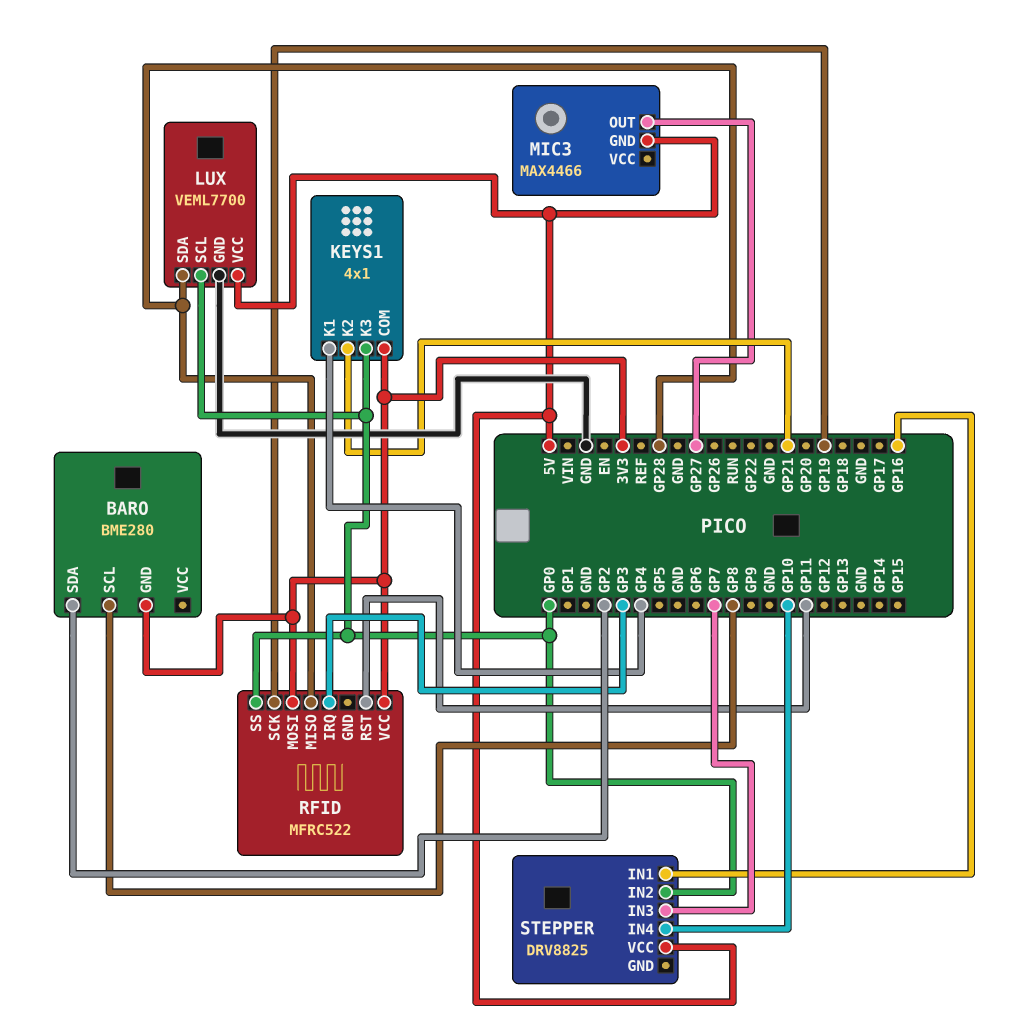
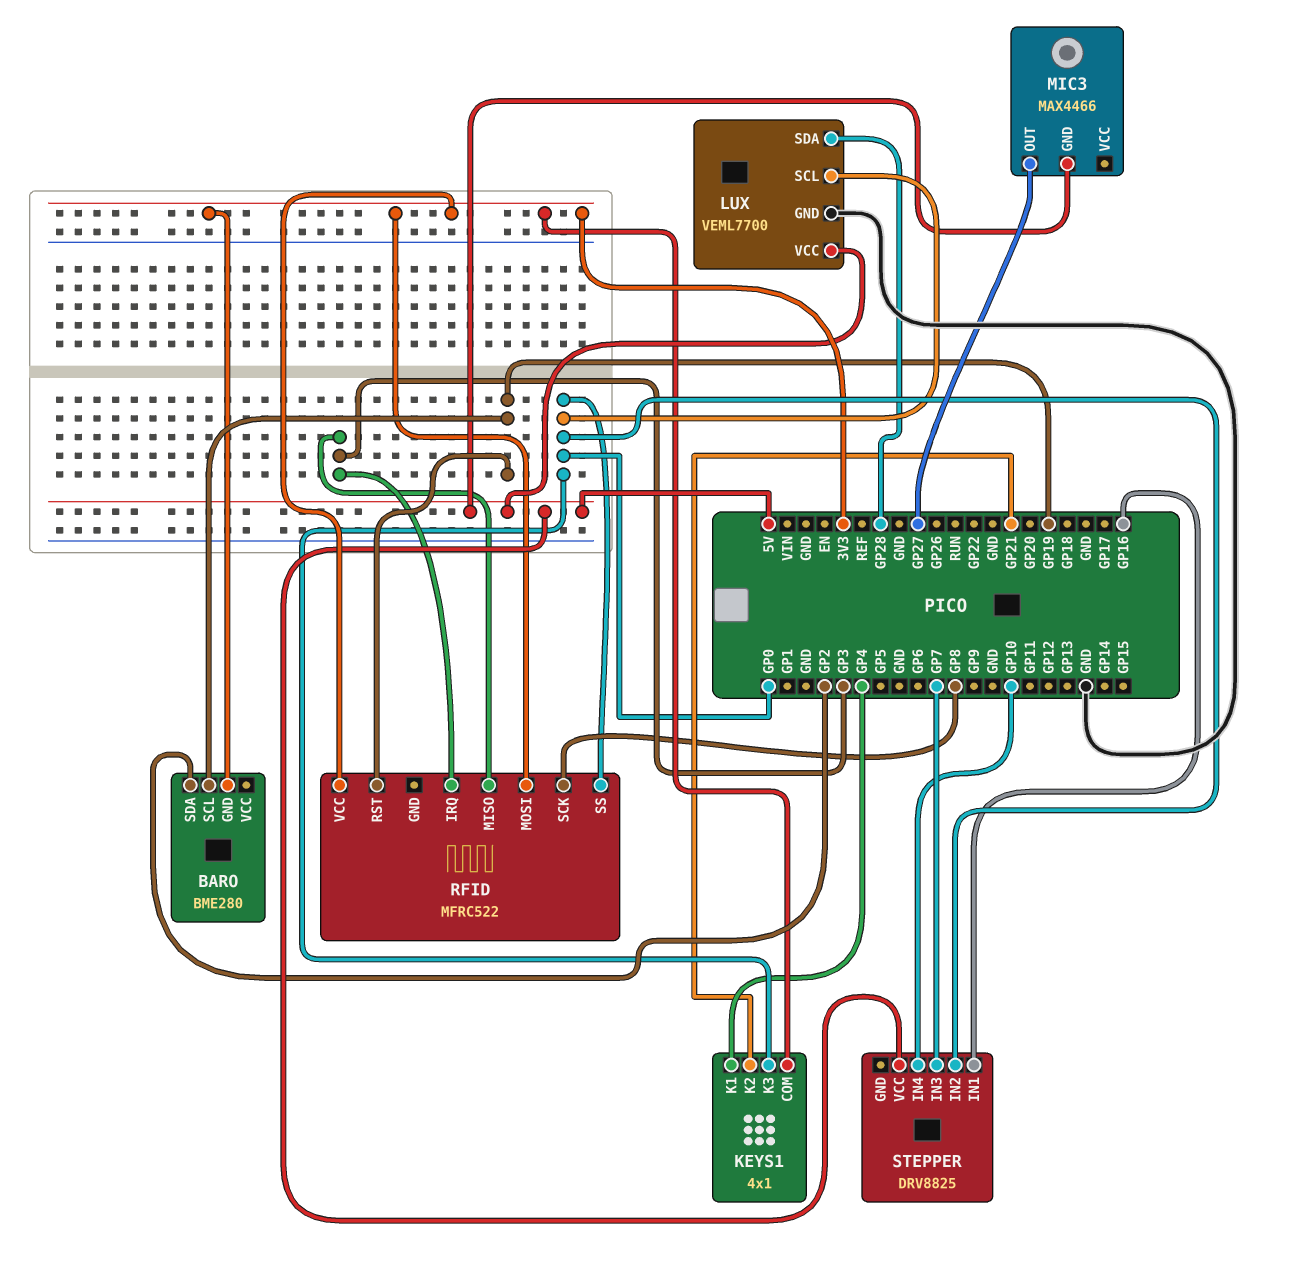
BARO pin SCL: GP8 -> GP19
RFID pin MISO: GP28 -> GP3
RFID pin RST: GP11 -> GP19
RFID pin SCK: GP19 -> GP8

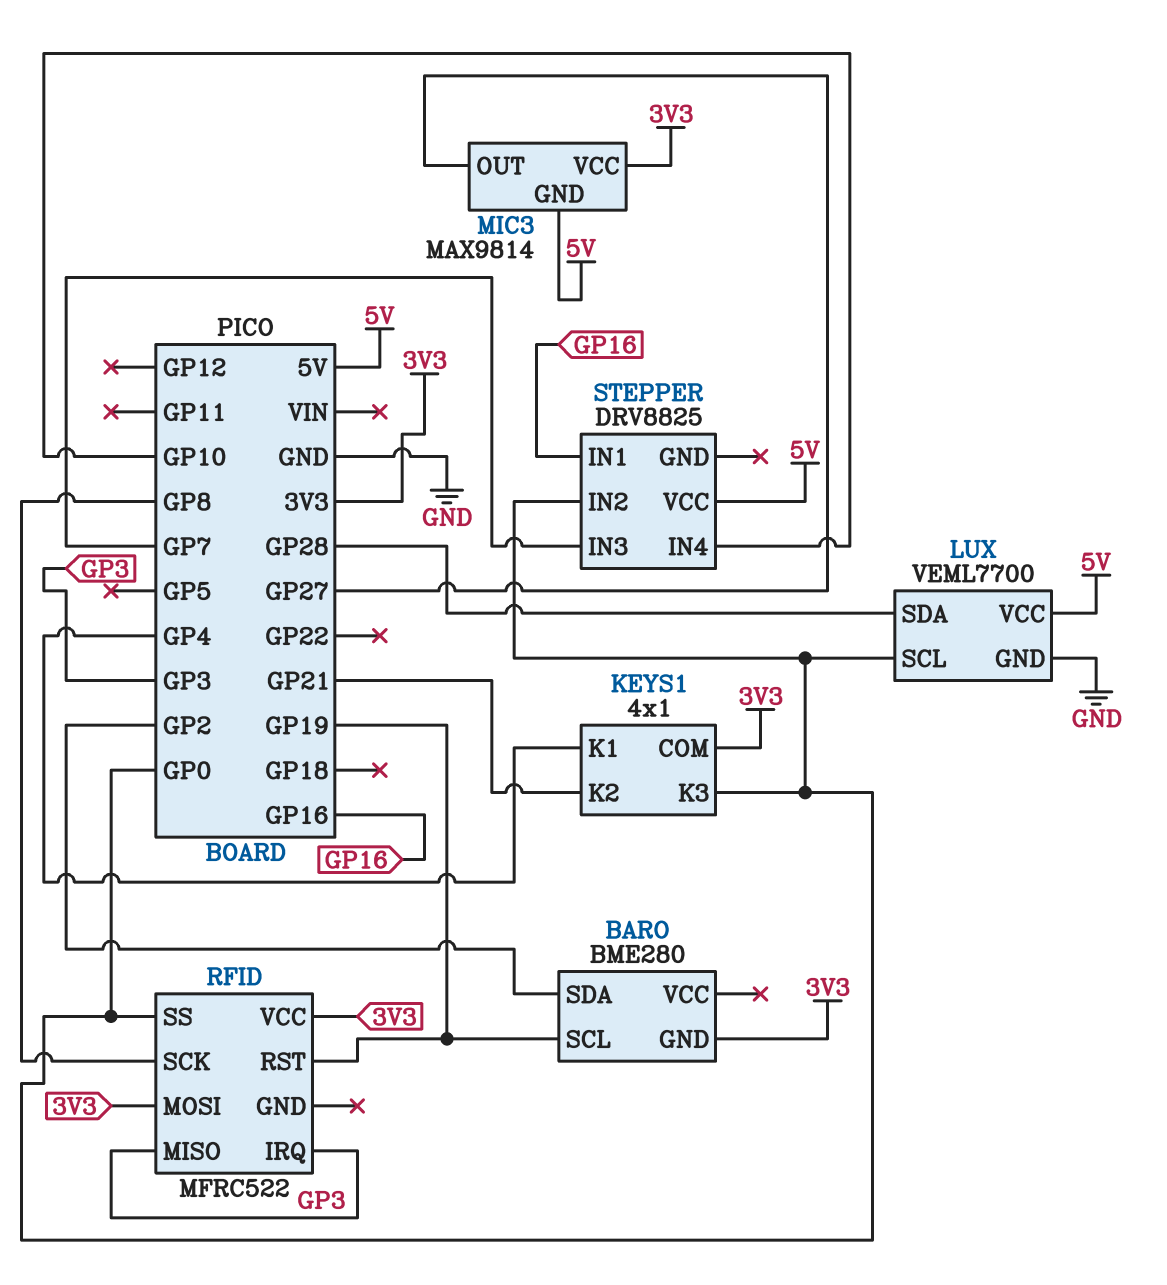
MIC3: MAX4466 -> MAX9814
MIC3 pin VCC: none -> 3V3

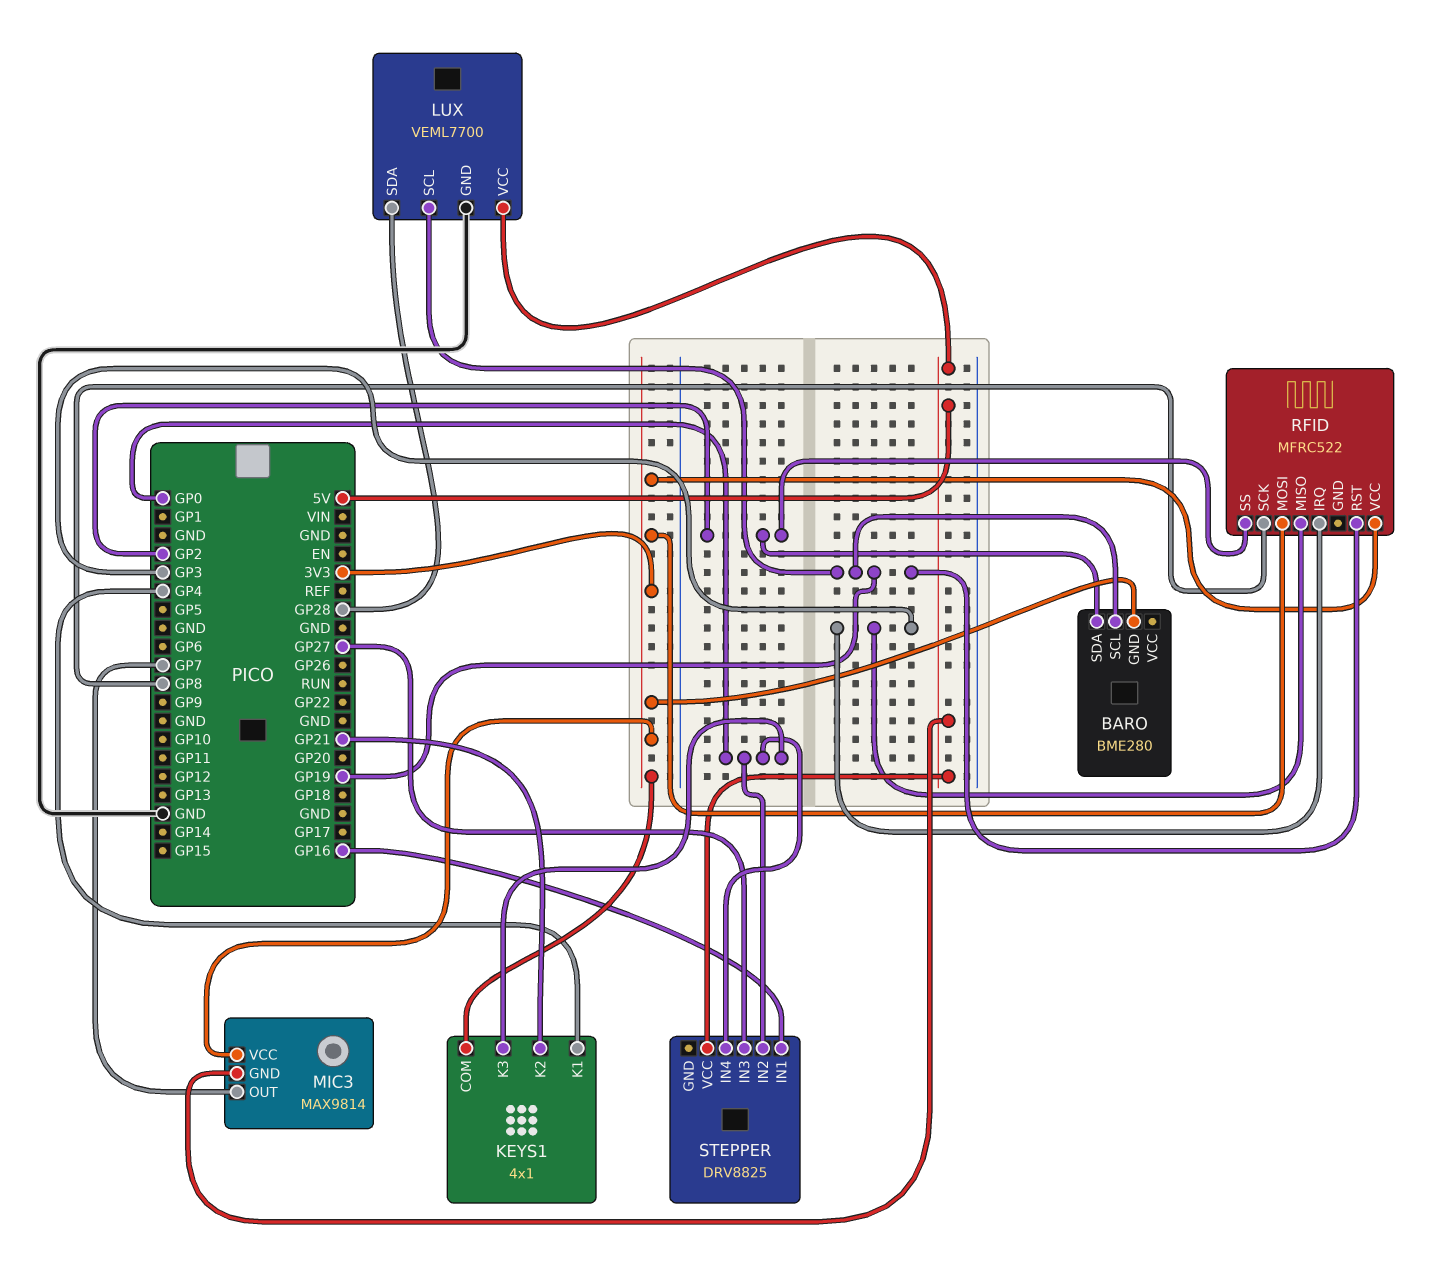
LUX pin SCL: GP0 -> GP19
MIC3 pin OUT: GP27 -> GP7
RFID pin SS: GP0 -> GP2
STEPPER pin IN3: GP7 -> GP27
STEPPER pin IN4: GP10 -> GP0

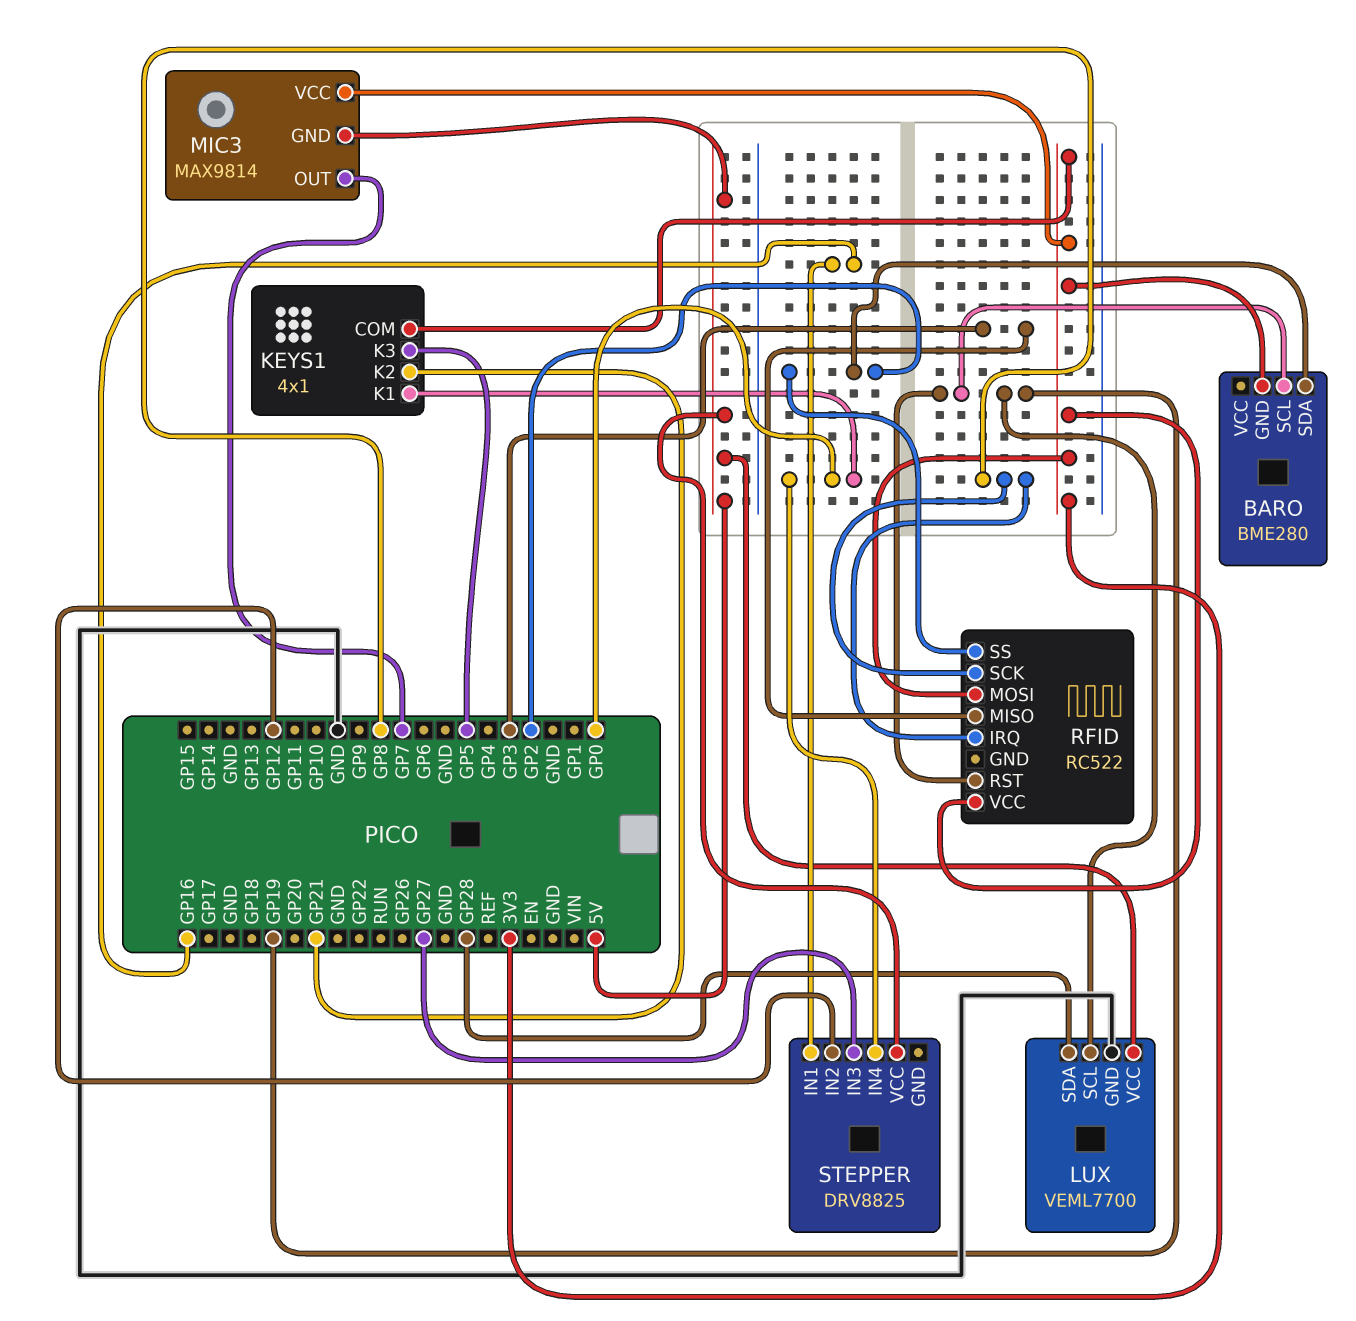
KEYS1 pin K1: GP4 -> GP0
KEYS1 pin K3: GP0 -> GP5
RFID: MFRC522 -> RC522
RFID pin IRQ: GP3 -> GP8
STEPPER pin IN2: GP0 -> GP12

